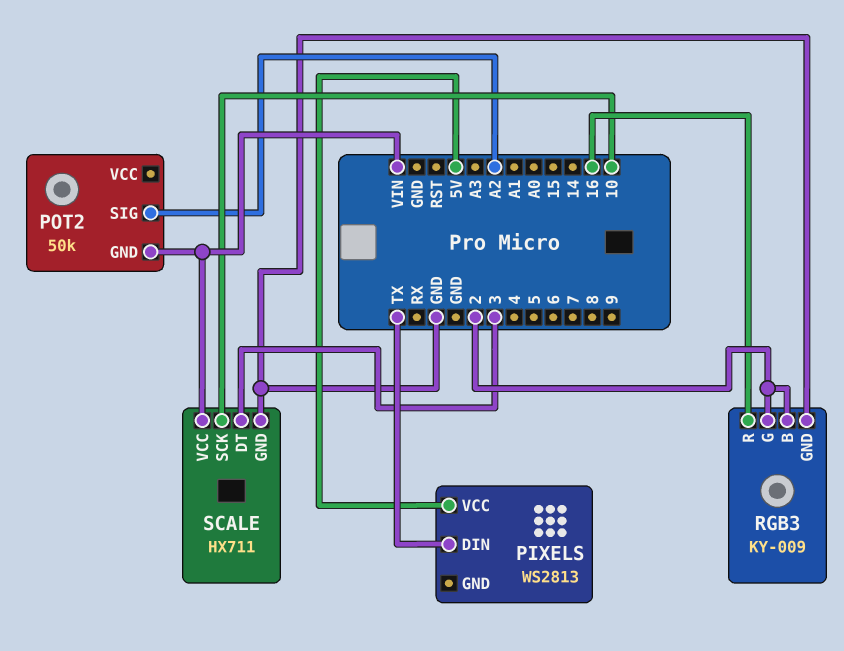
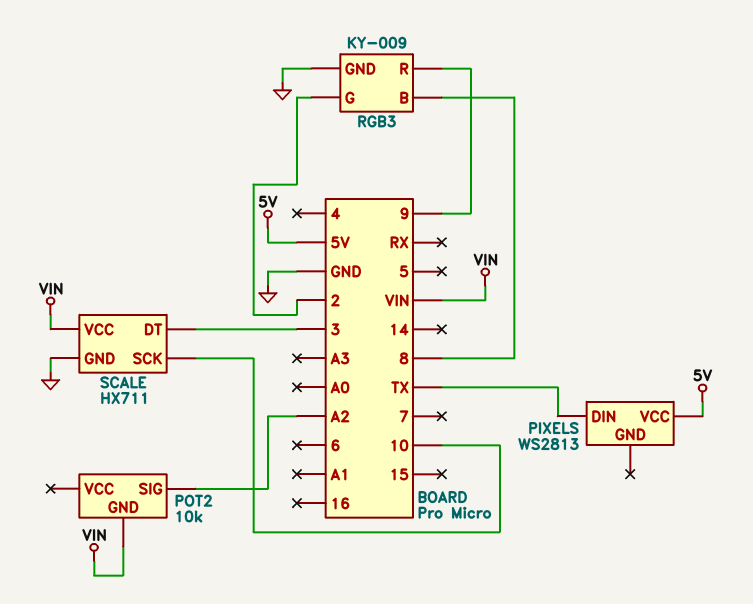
POT2: 50k -> 10k
RGB3 pin B: 2 -> 8
RGB3 pin R: 16 -> 9

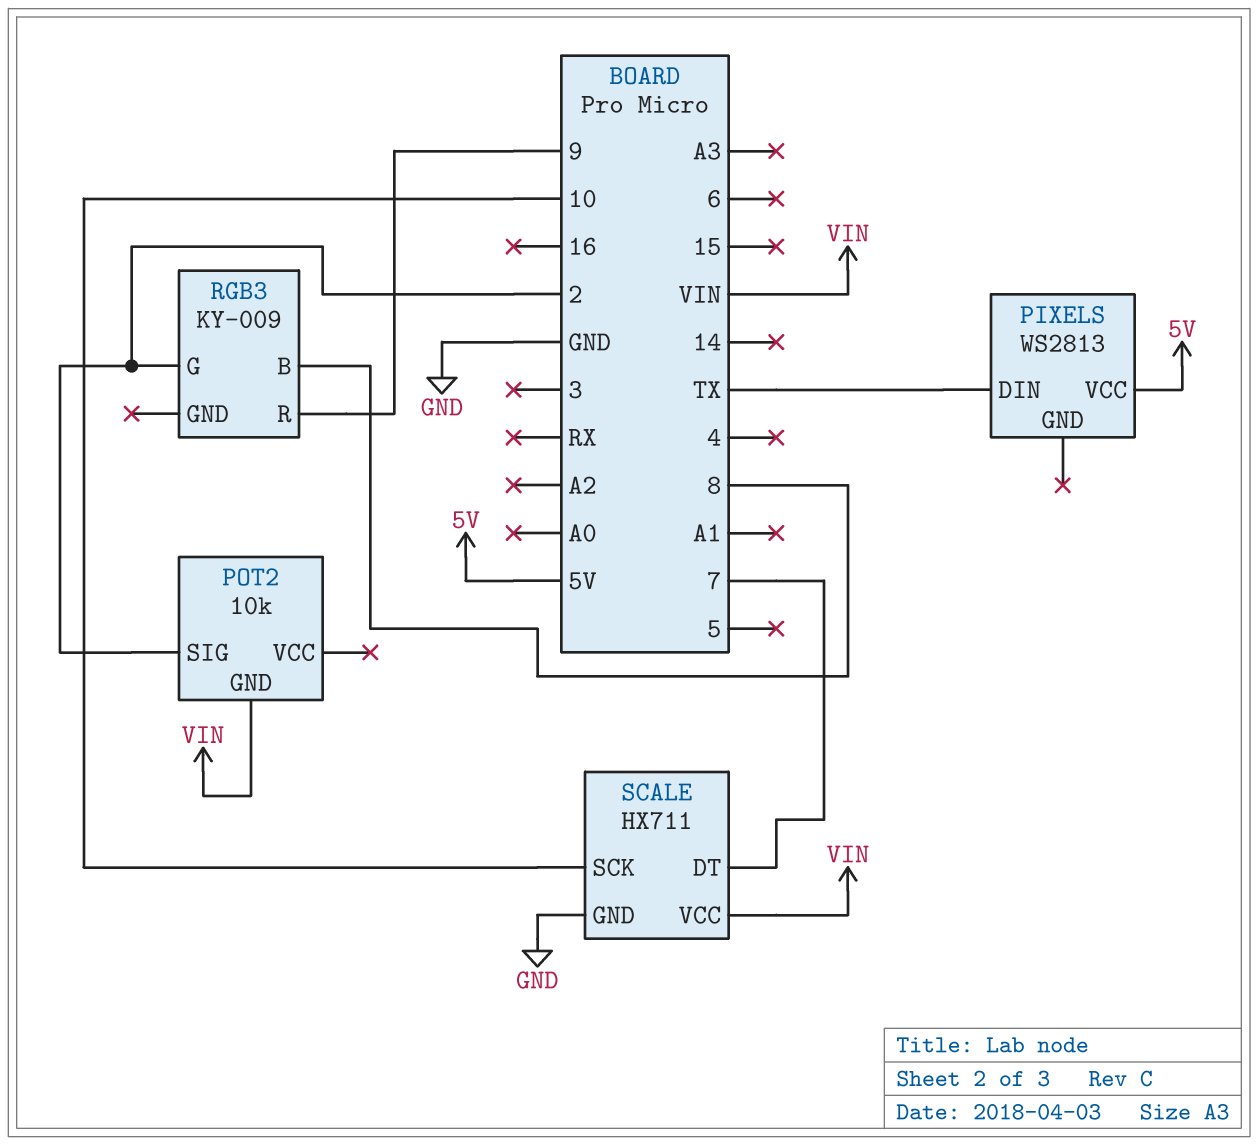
POT2 pin SIG: A2 -> 2
RGB3 pin GND: GND -> none
SCALE pin DT: 3 -> 7

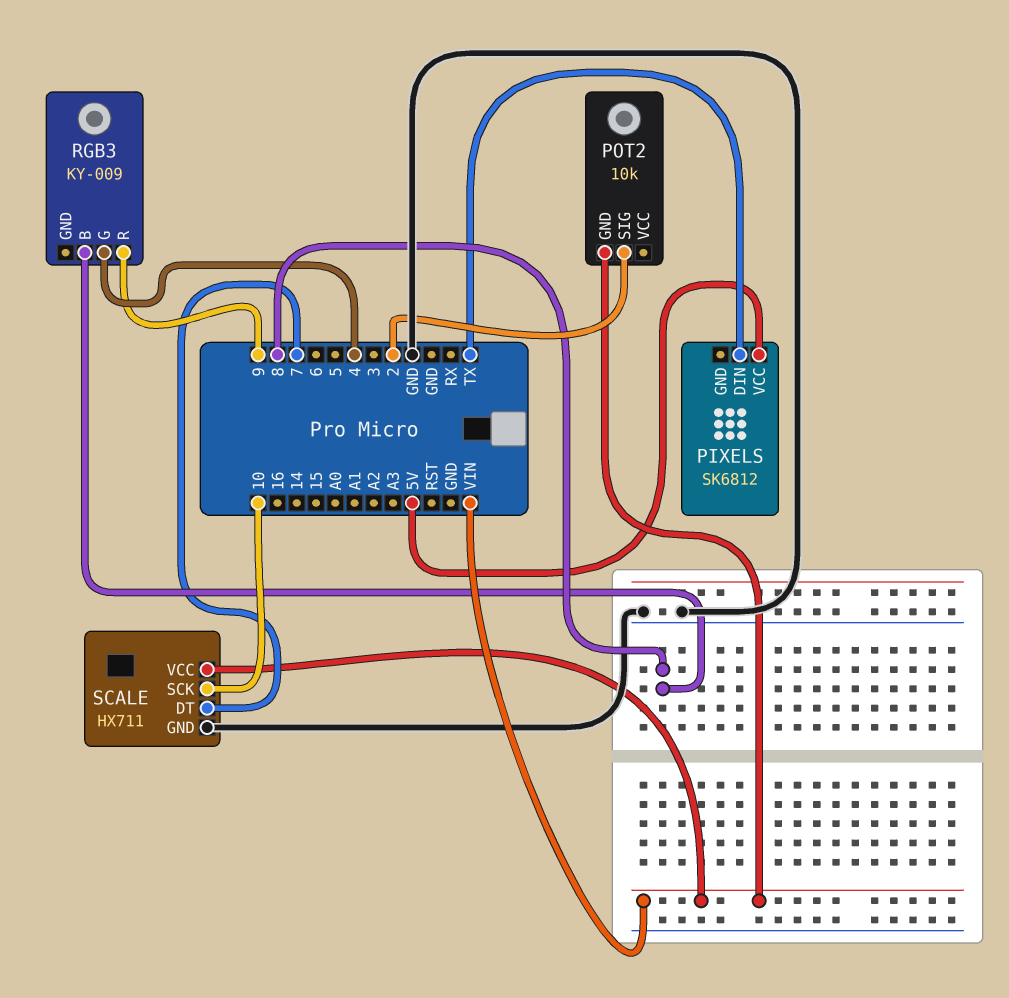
PIXELS: WS2813 -> SK6812
RGB3 pin G: 2 -> 4

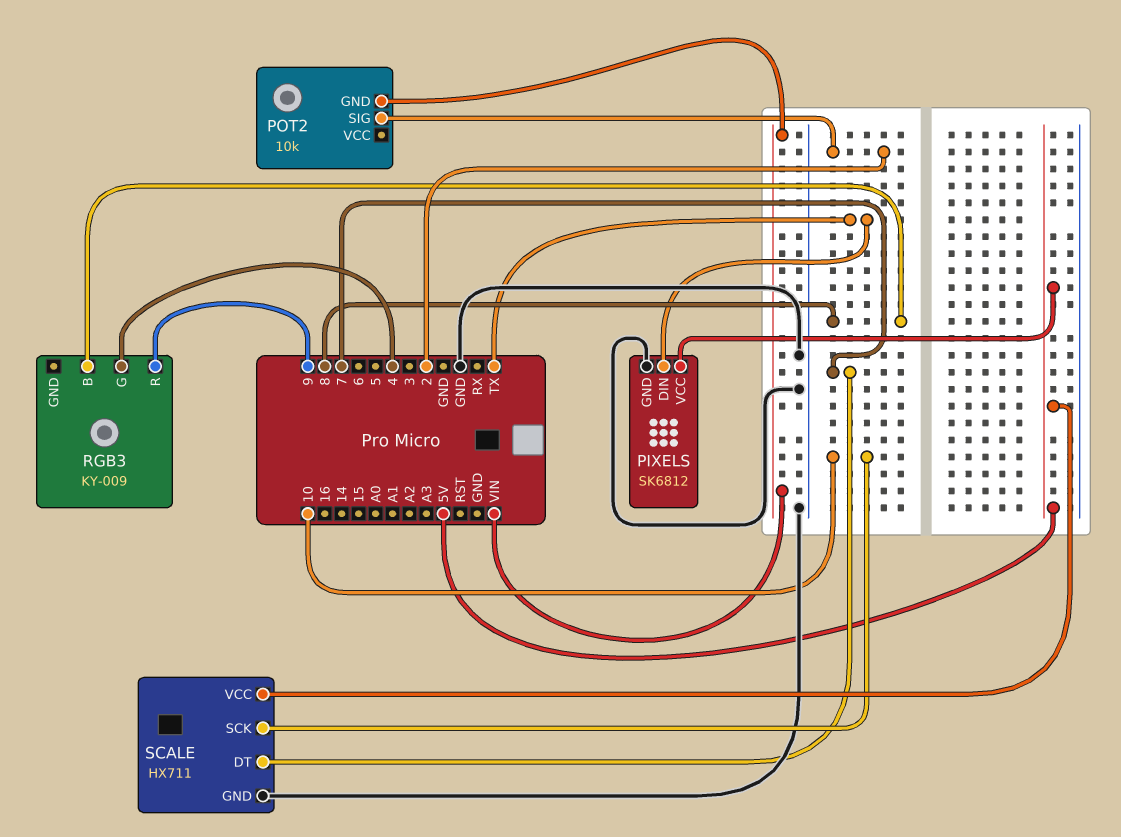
PIXELS pin GND: none -> GND
SCALE pin VCC: VIN -> 5V

